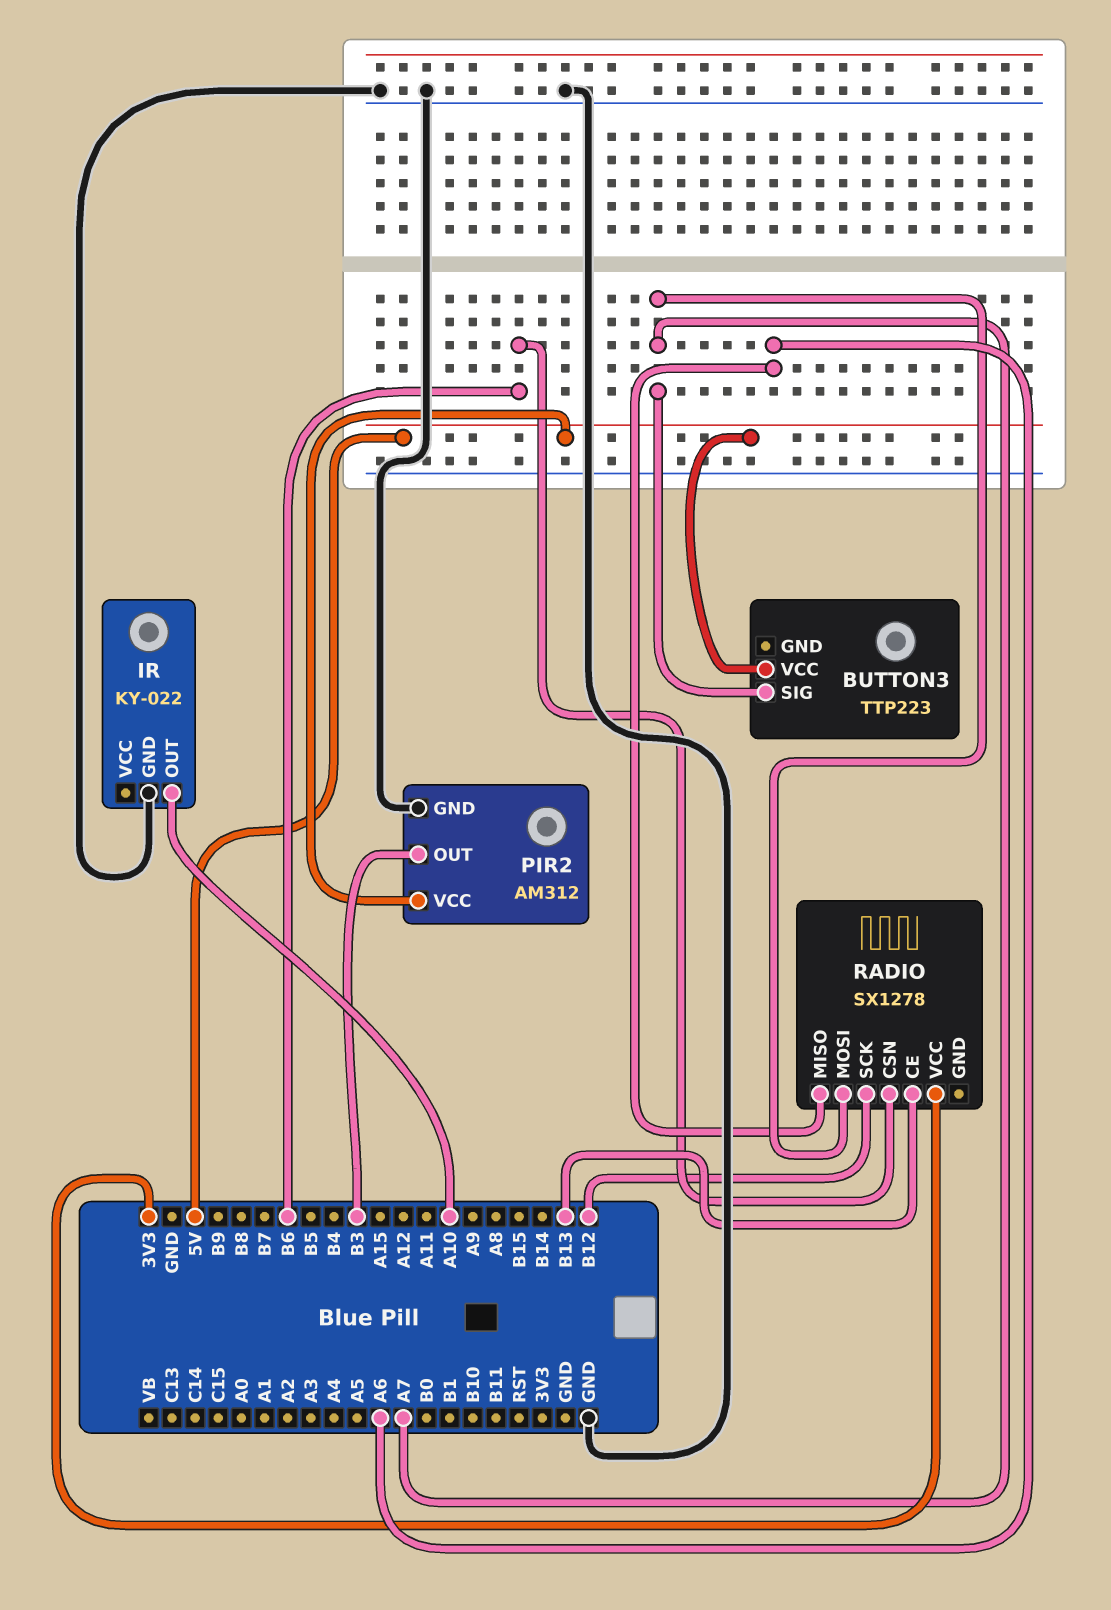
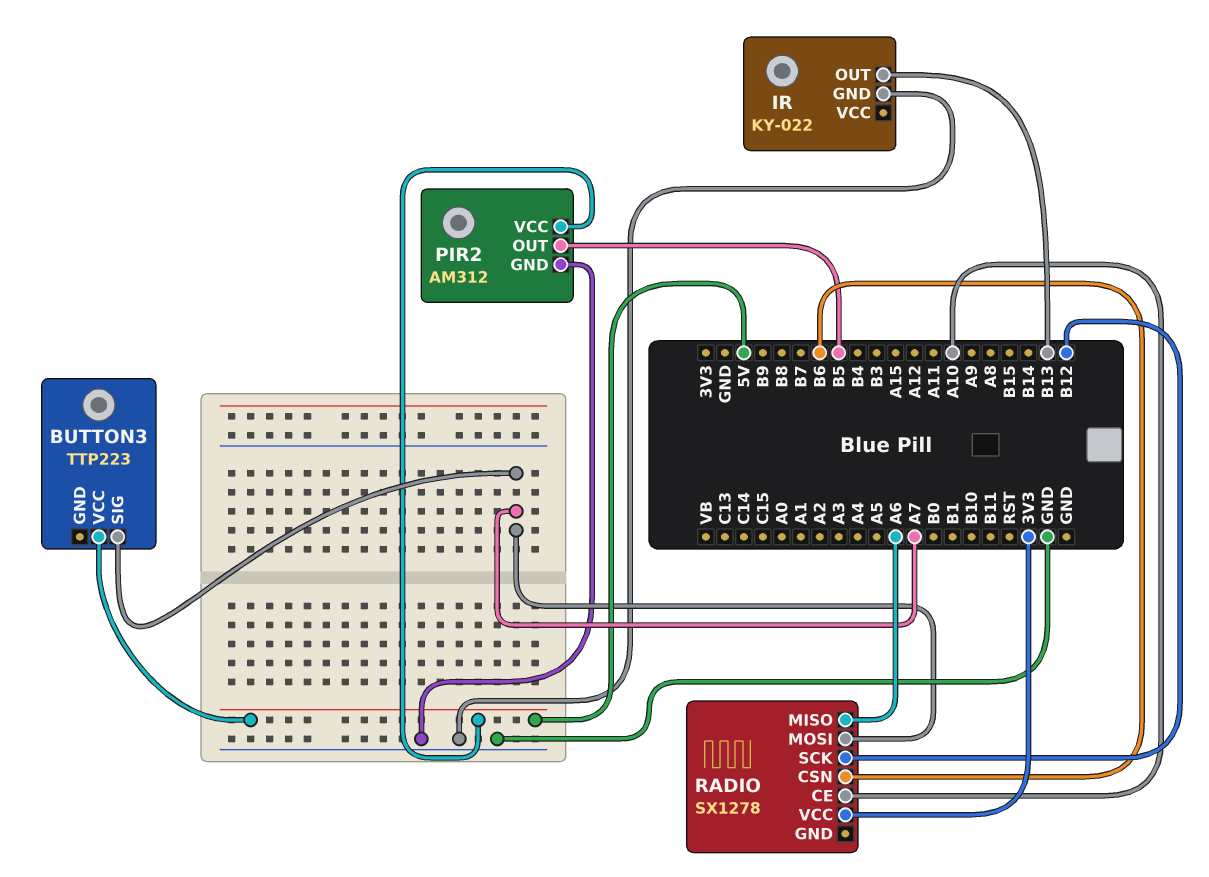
IR pin OUT: A10 -> B13
PIR2 pin OUT: B3 -> B5
RADIO pin CE: B13 -> A10

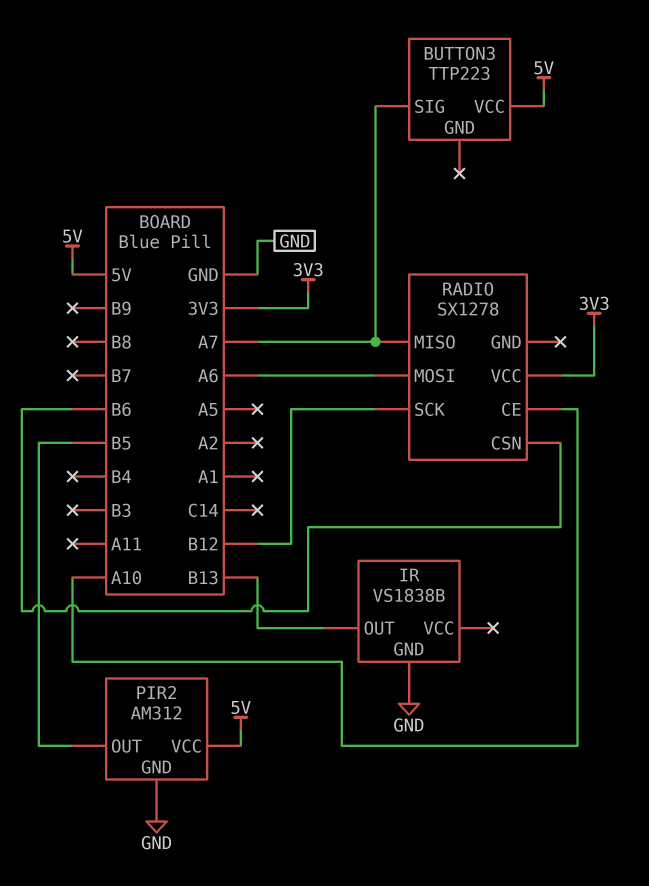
IR: KY-022 -> VS1838B
RADIO pin MISO: A6 -> A7
RADIO pin MOSI: A7 -> A6

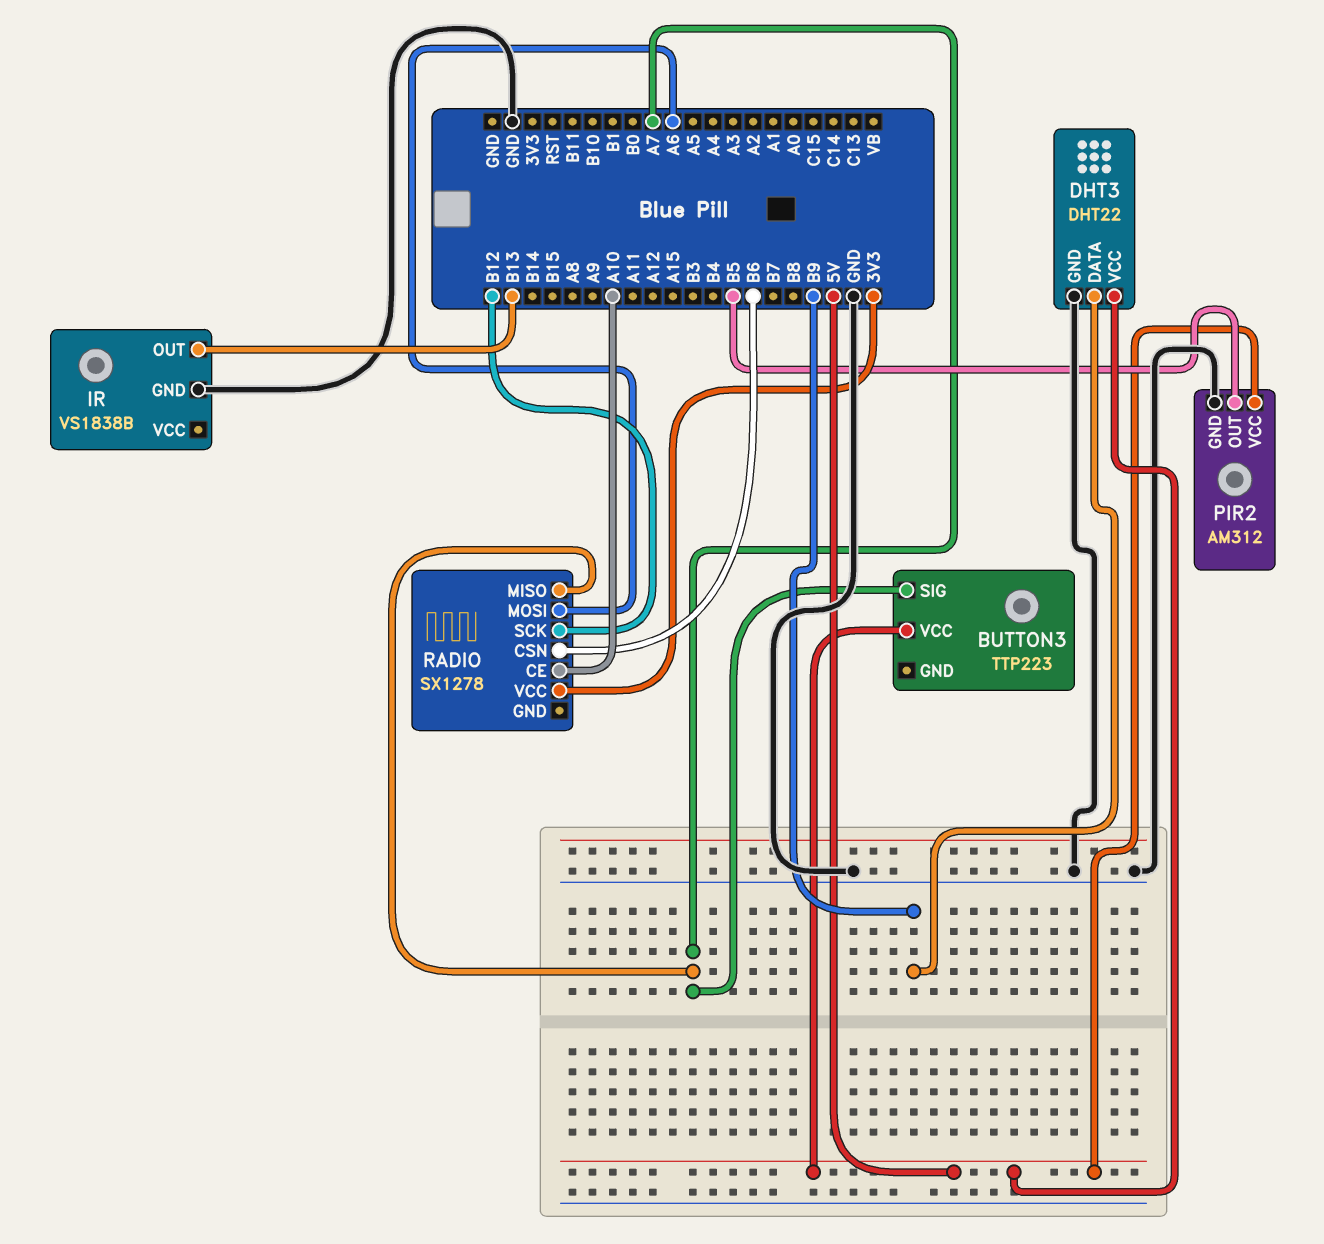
DHT3: none -> DHT22
DHT3 pin DATA: none -> B9
DHT3 pin GND: none -> GND
DHT3 pin VCC: none -> 5V

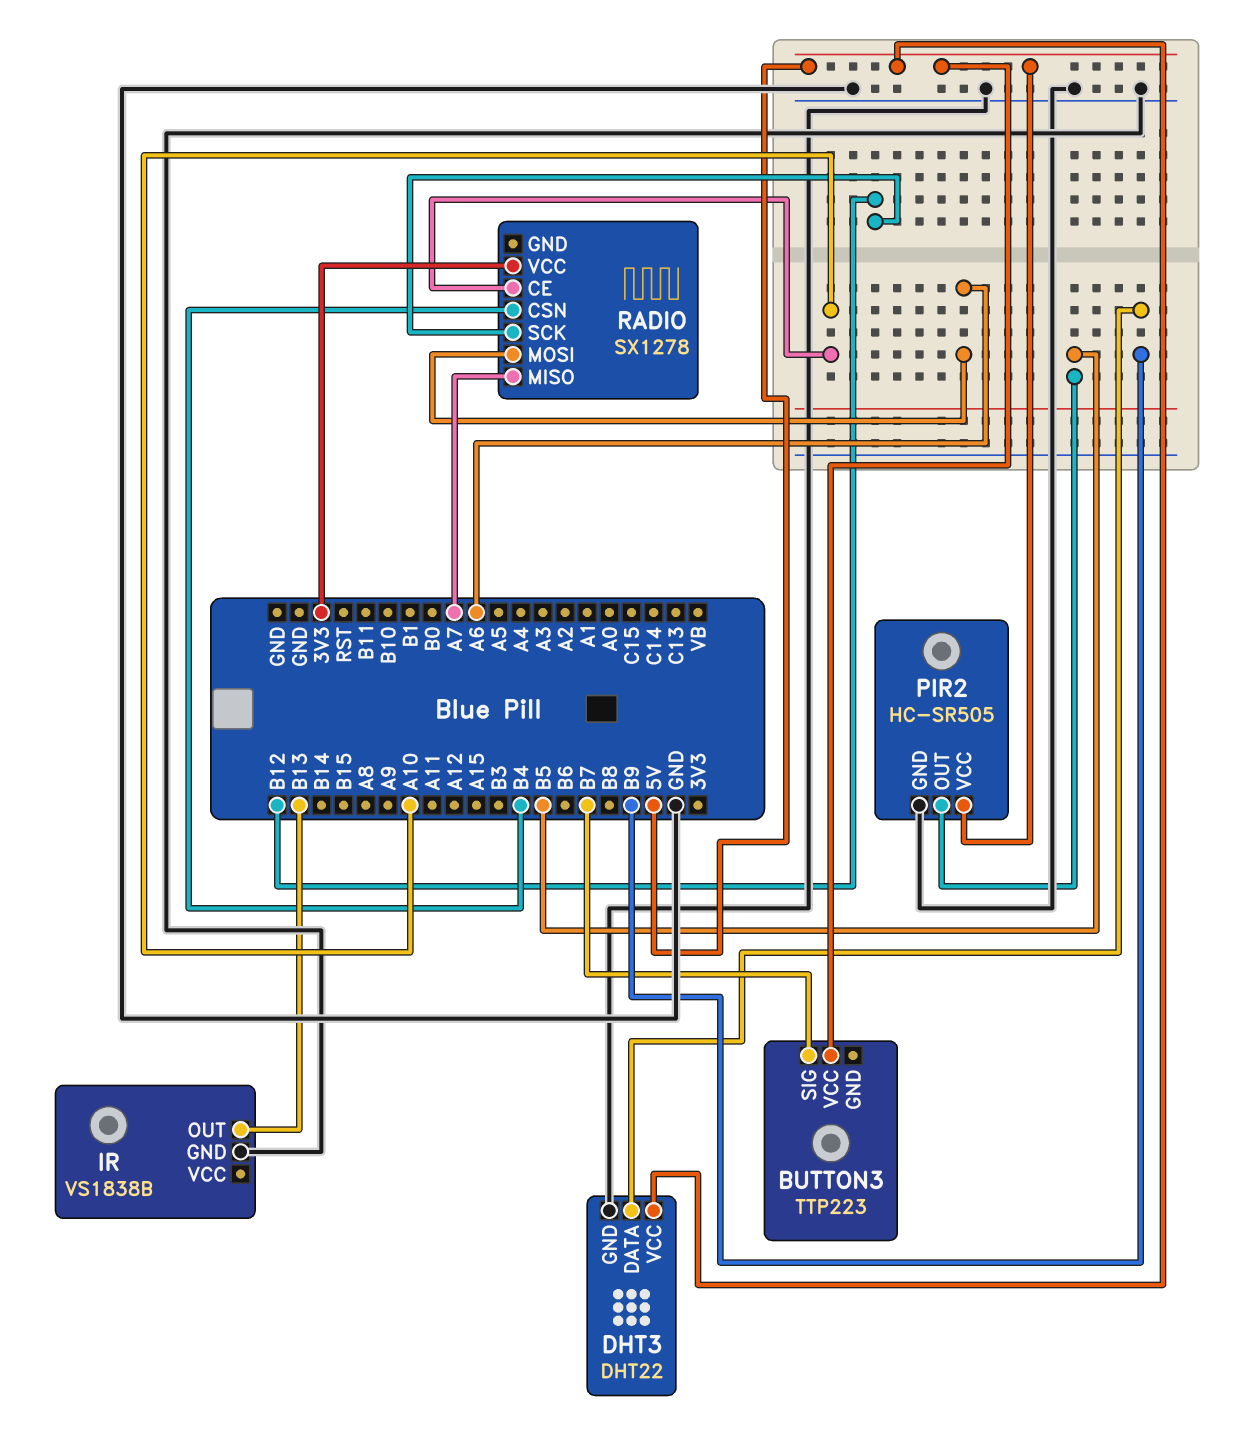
BUTTON3 pin SIG: A7 -> B7
PIR2: AM312 -> HC-SR505
RADIO pin CSN: B6 -> B4

